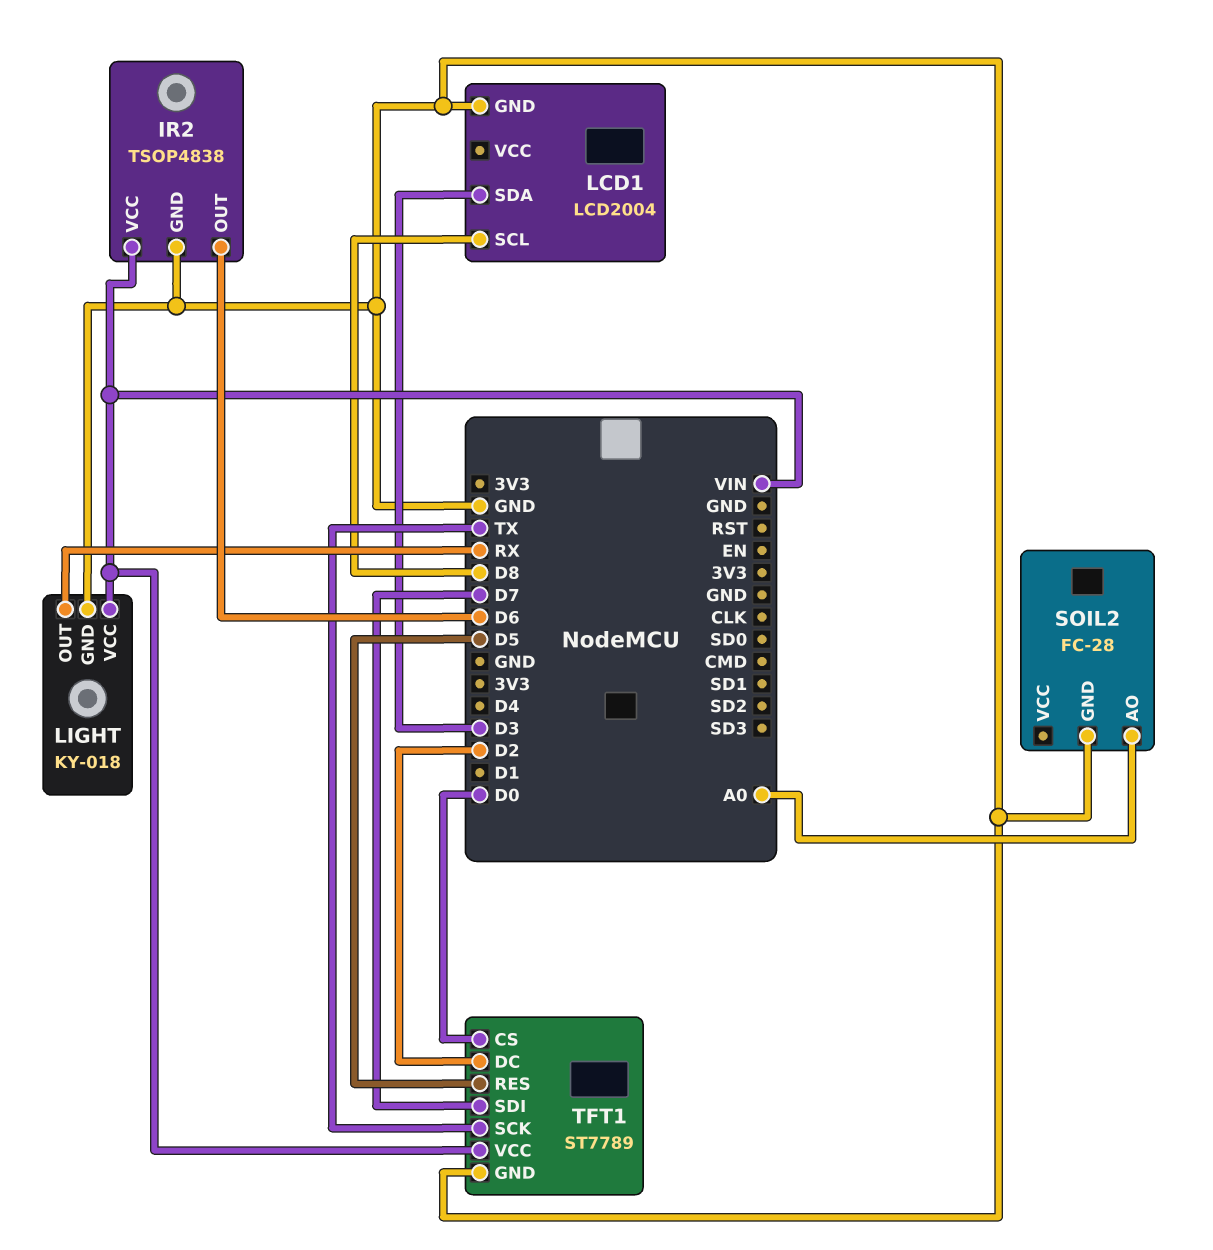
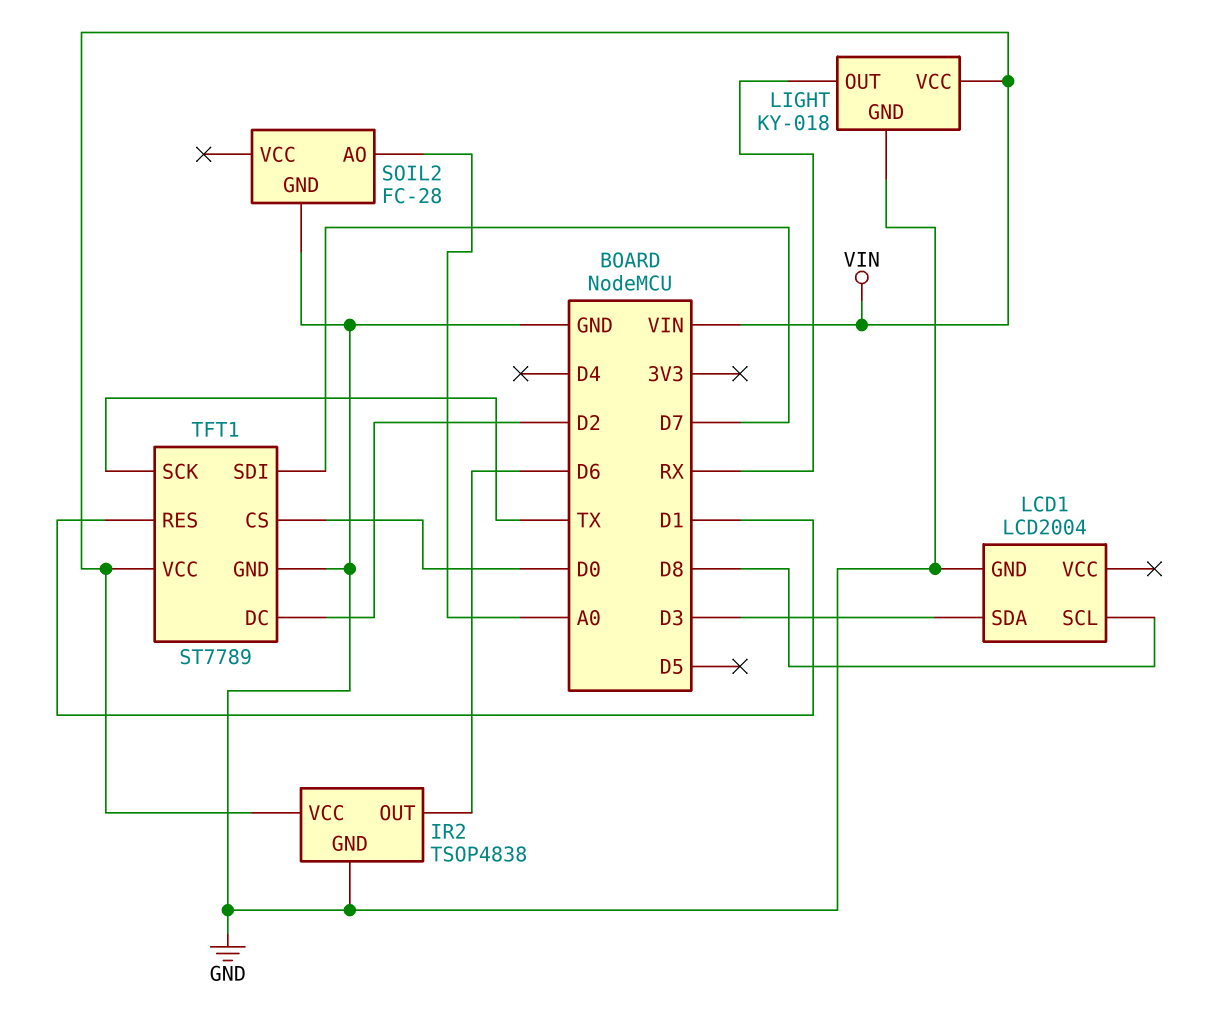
TFT1 pin RES: D5 -> D1

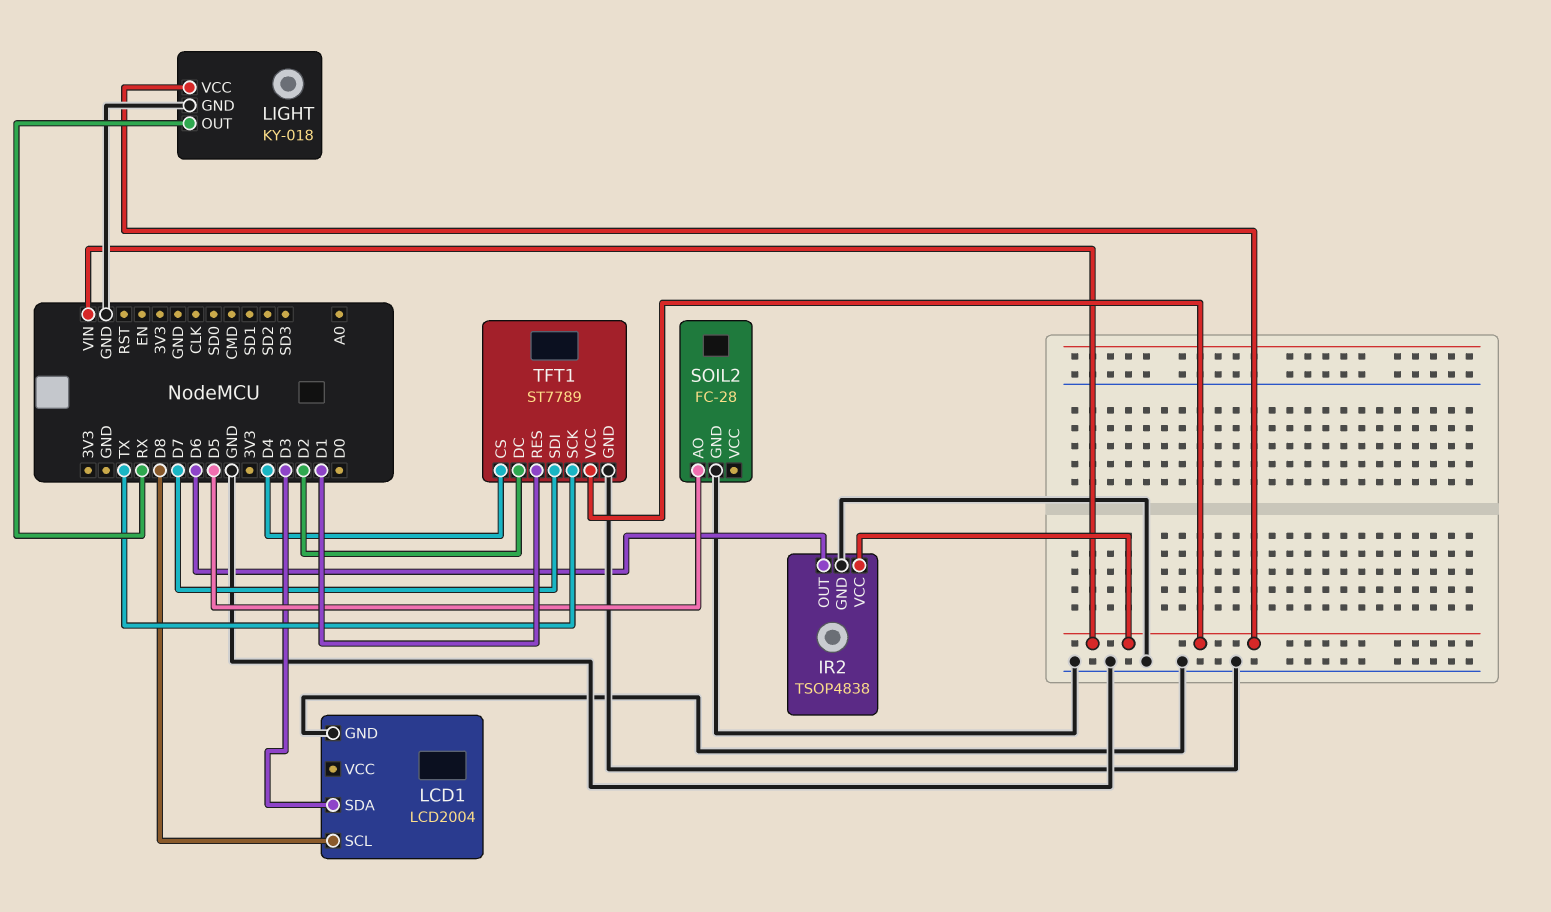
SOIL2 pin AO: A0 -> D5
TFT1 pin CS: D0 -> D4

